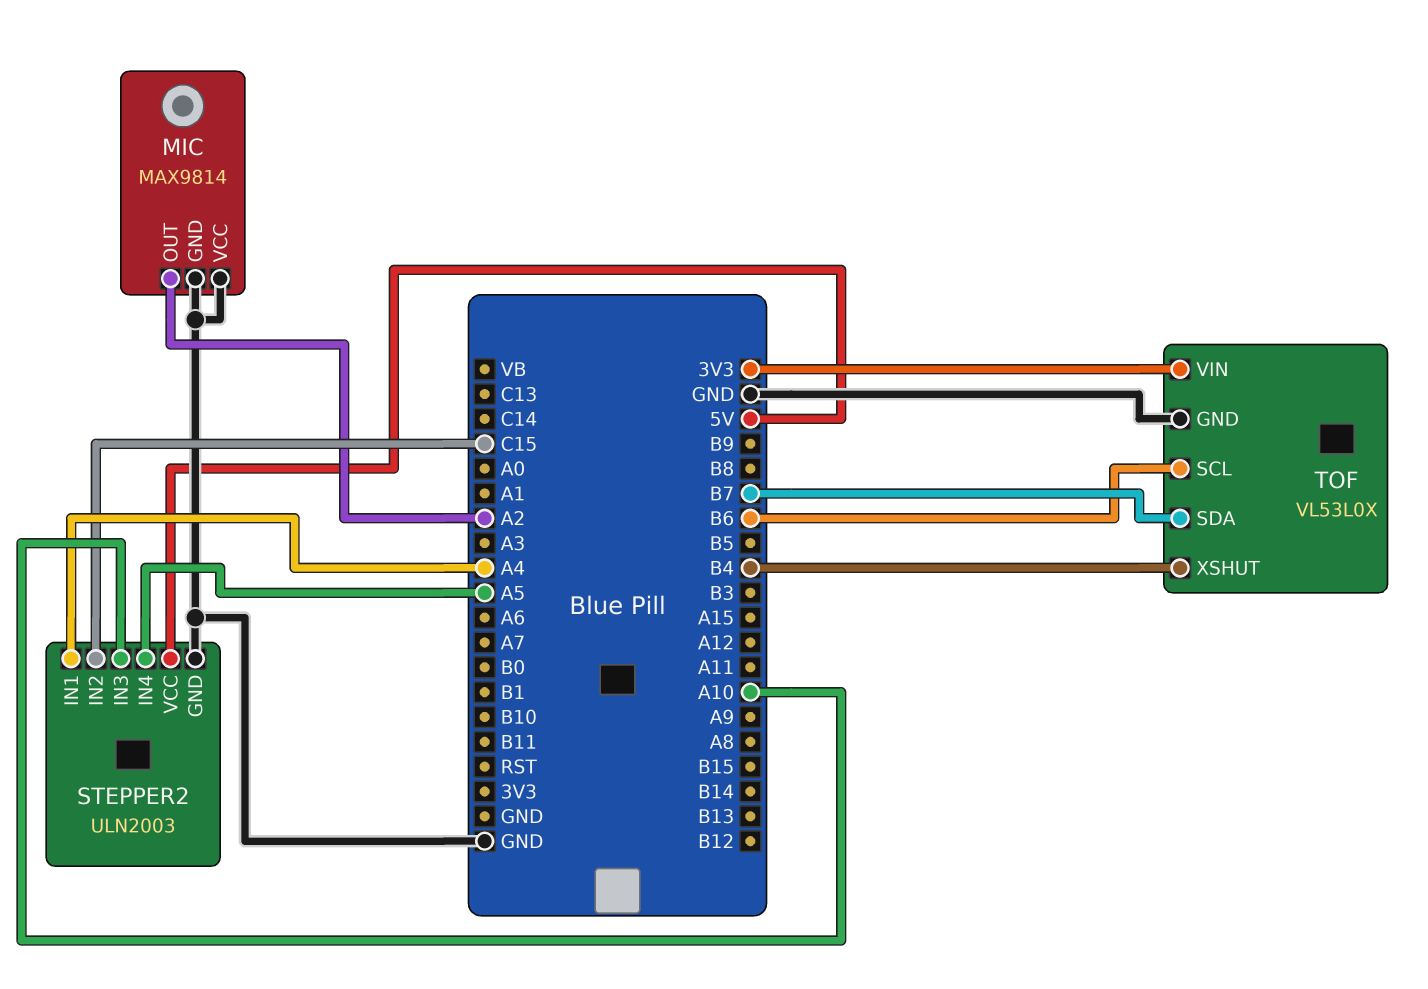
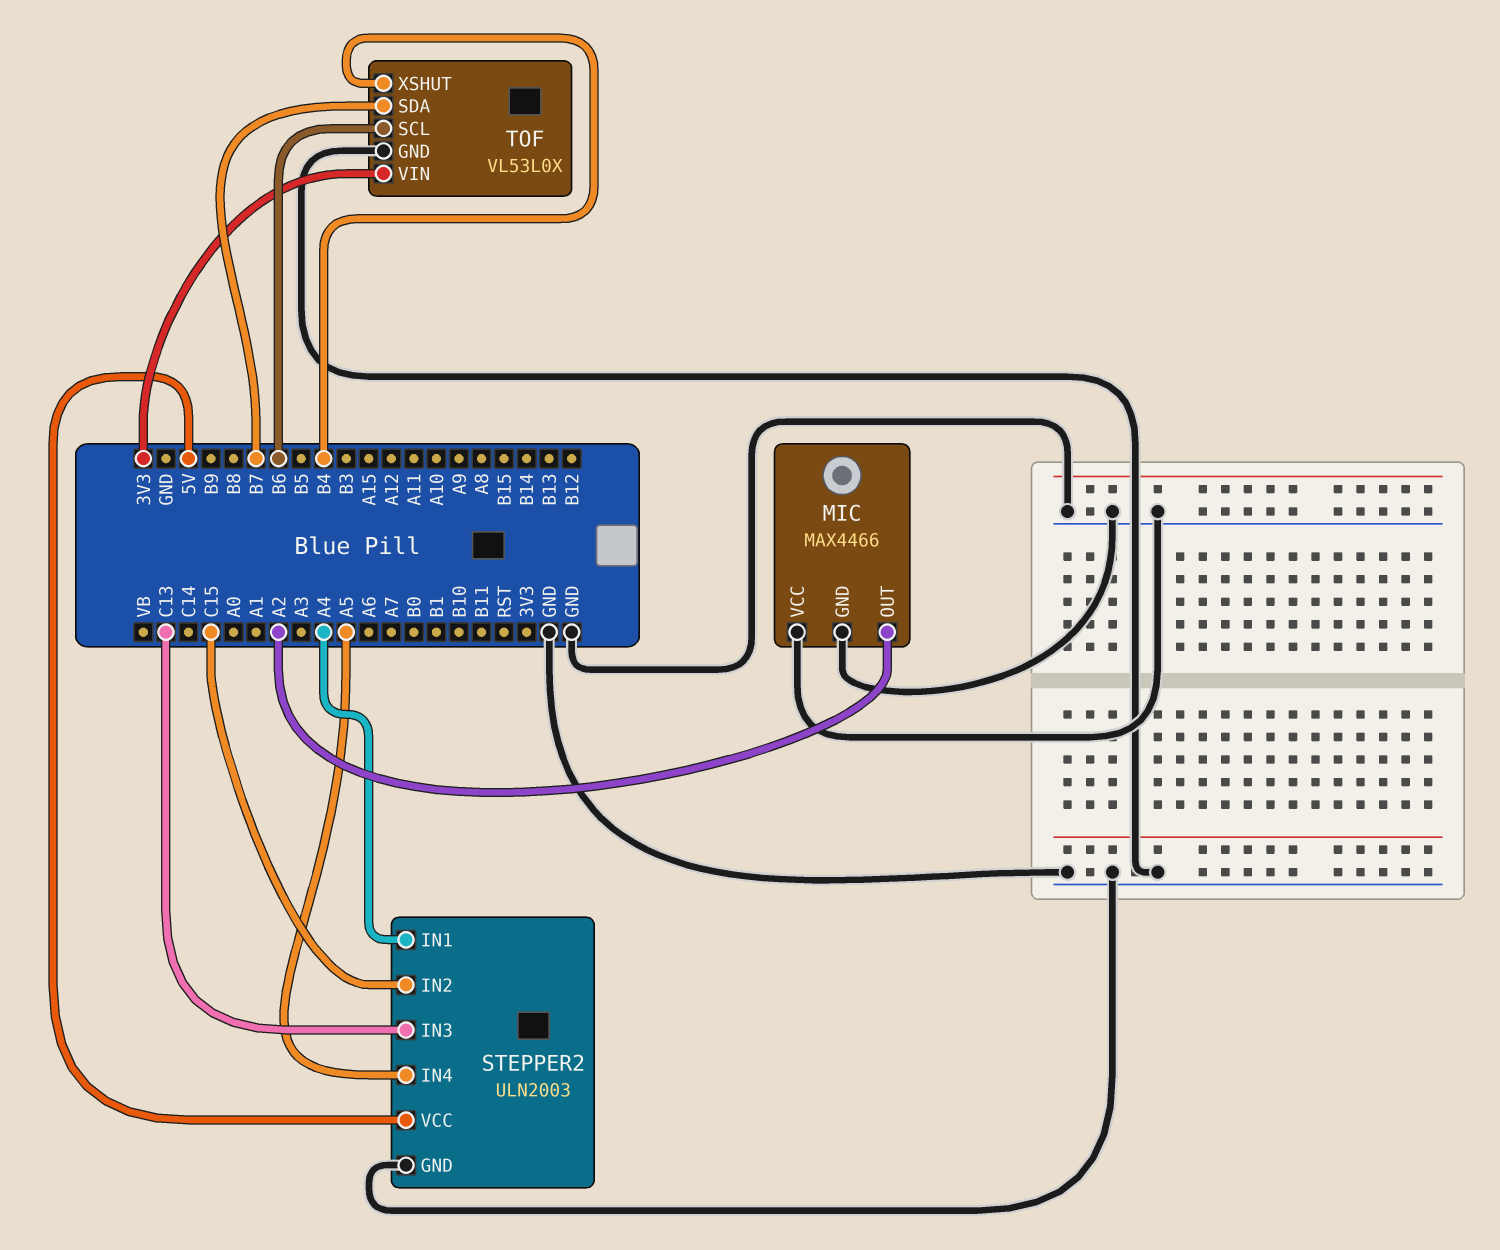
MIC: MAX9814 -> MAX4466
STEPPER2 pin IN3: A10 -> C13

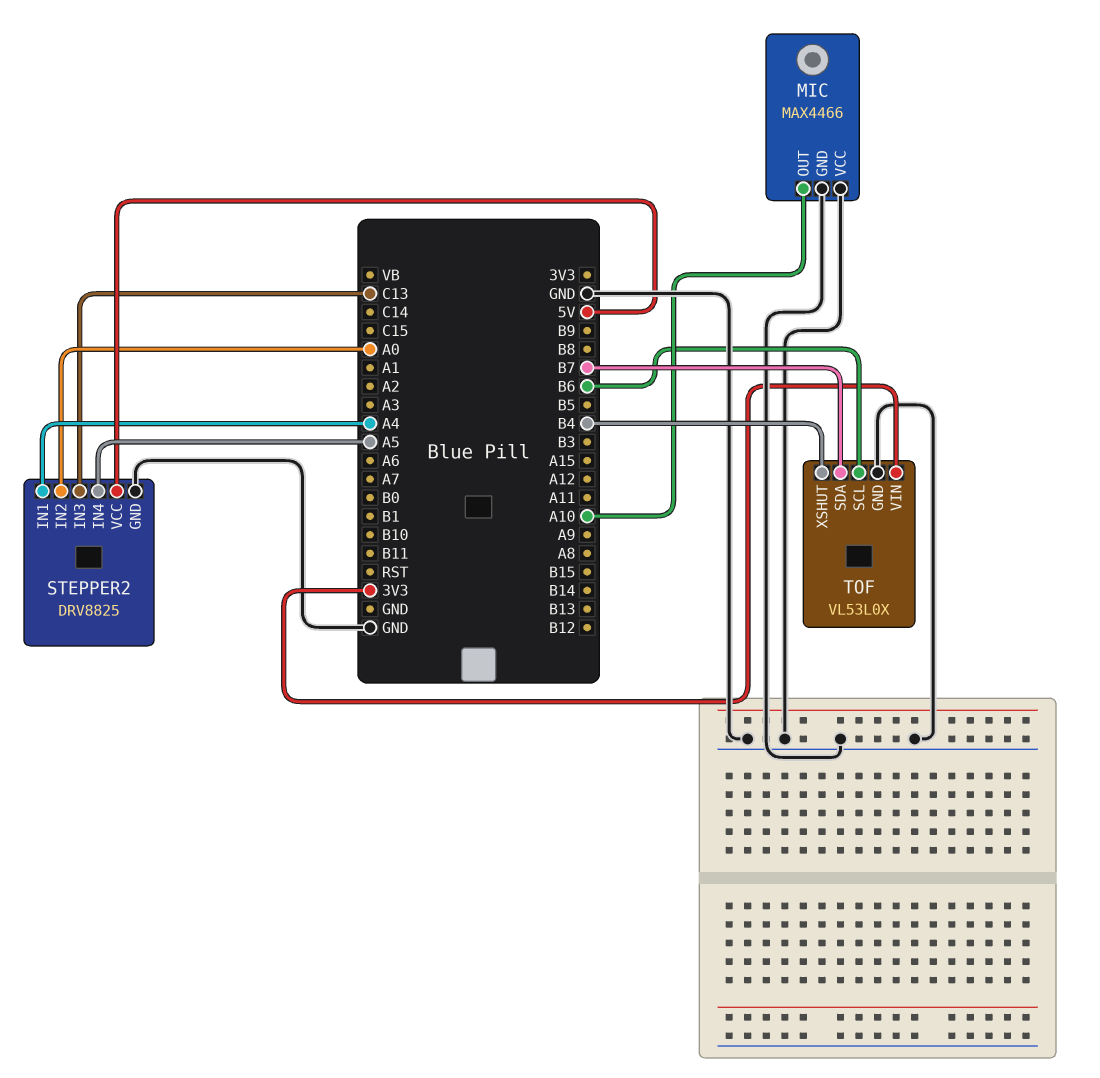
MIC pin OUT: A2 -> A10
STEPPER2: ULN2003 -> DRV8825
STEPPER2 pin IN2: C15 -> A0

